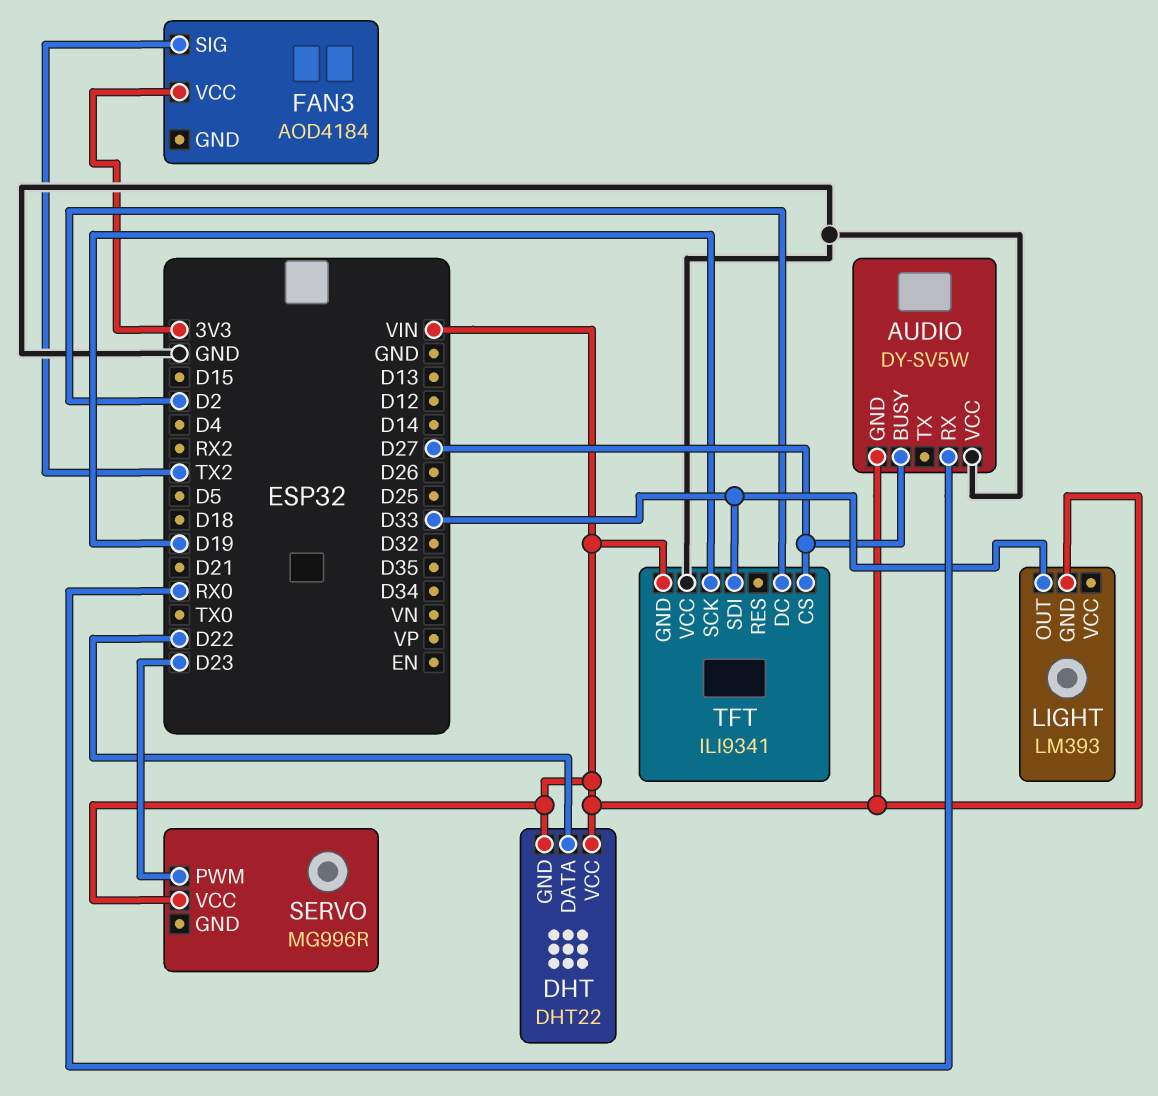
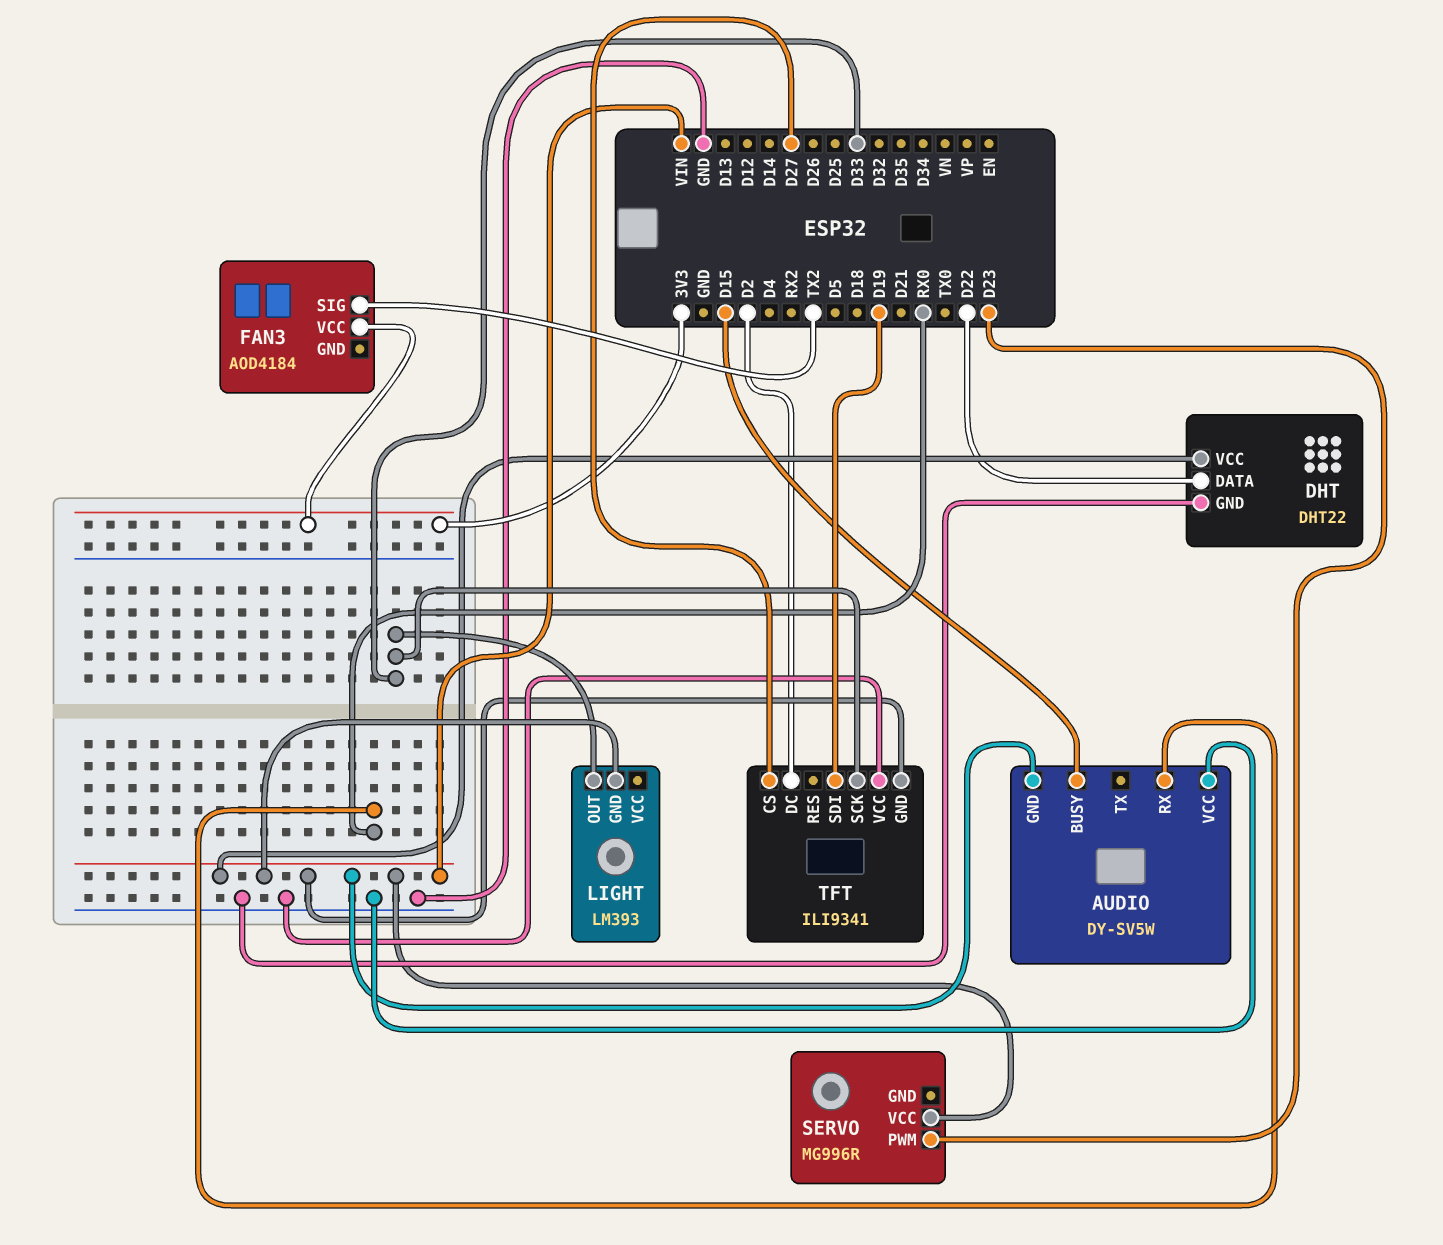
AUDIO pin BUSY: D27 -> D15
DHT pin GND: VIN -> GND
TFT pin SCK: D19 -> D33
TFT pin SDI: D33 -> D19

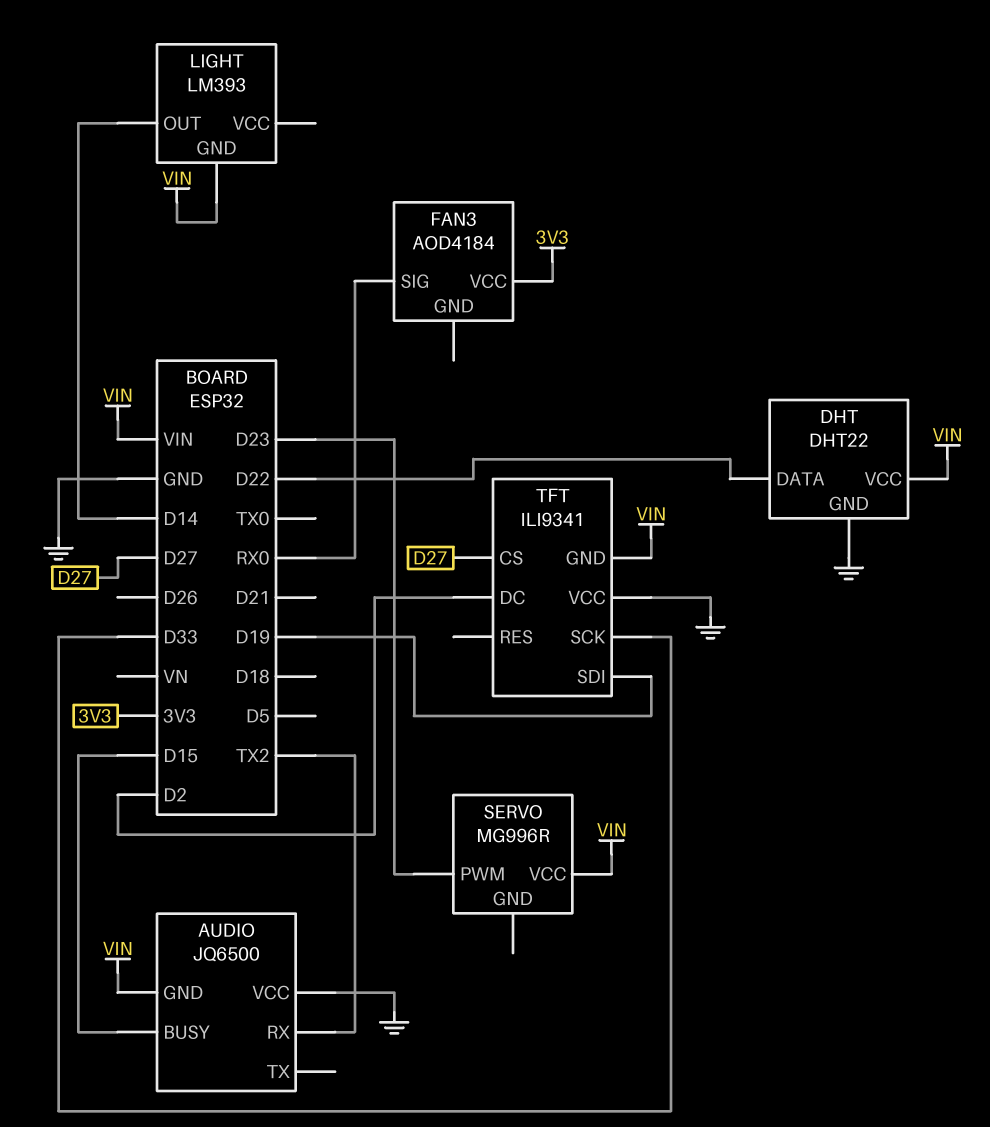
AUDIO: DY-SV5W -> JQ6500
AUDIO pin RX: RX0 -> TX2
FAN3 pin SIG: TX2 -> RX0
LIGHT pin OUT: D33 -> D14

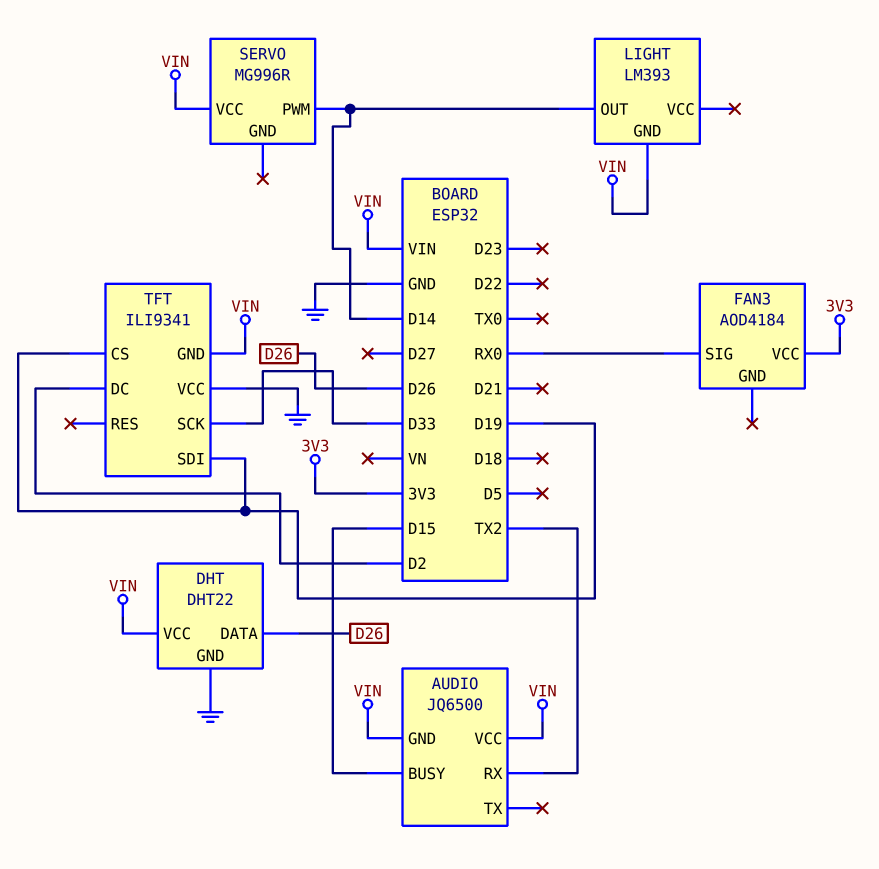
AUDIO pin VCC: GND -> VIN
DHT pin DATA: D22 -> D26
SERVO pin PWM: D23 -> D14
TFT pin CS: D27 -> D19

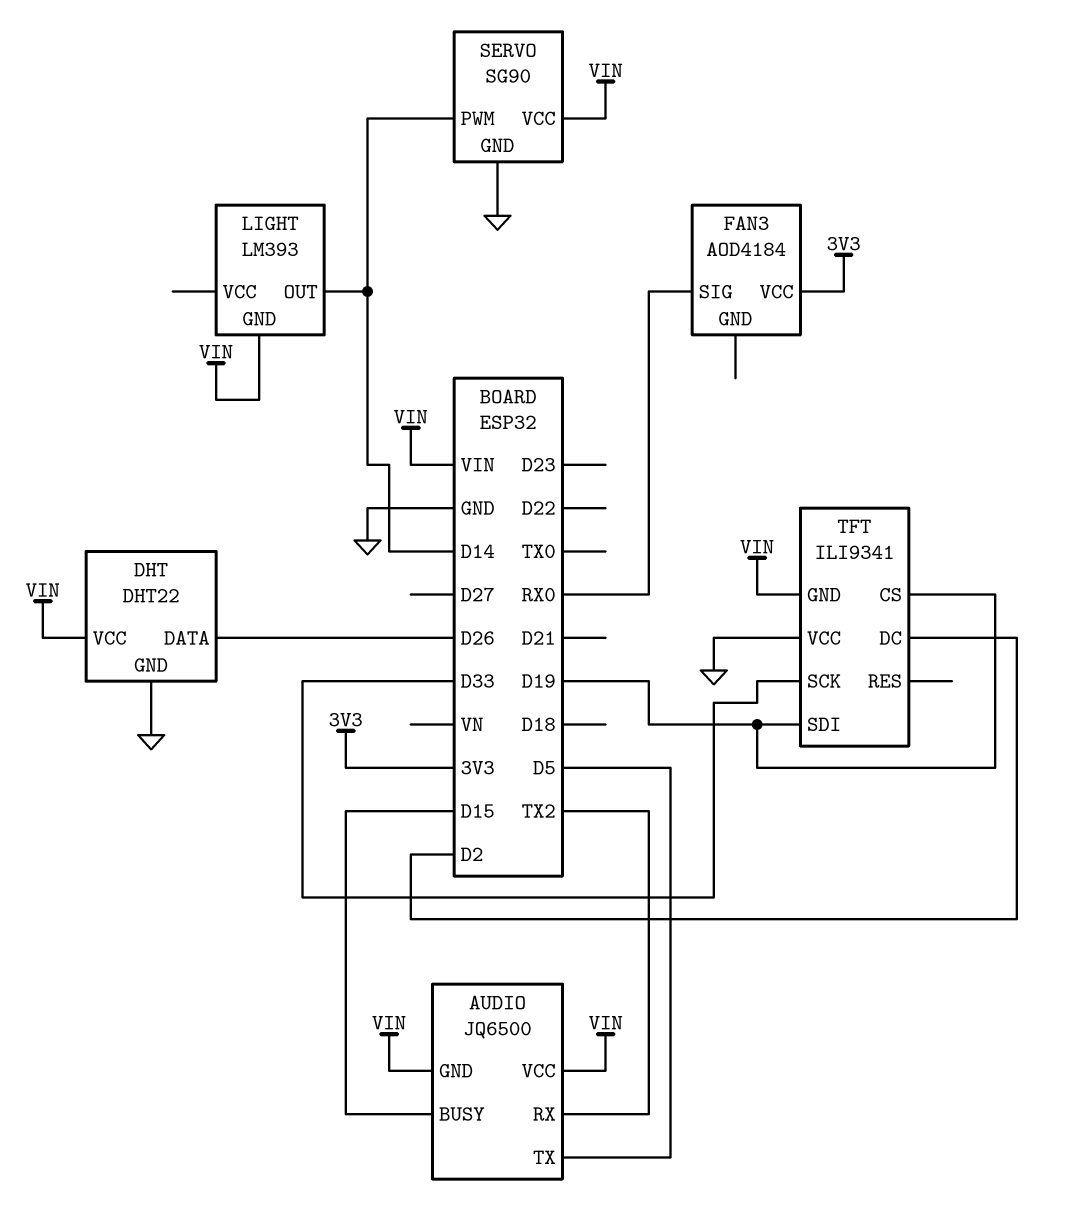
AUDIO pin TX: none -> D5
SERVO: MG996R -> SG90
SERVO pin GND: none -> GND

